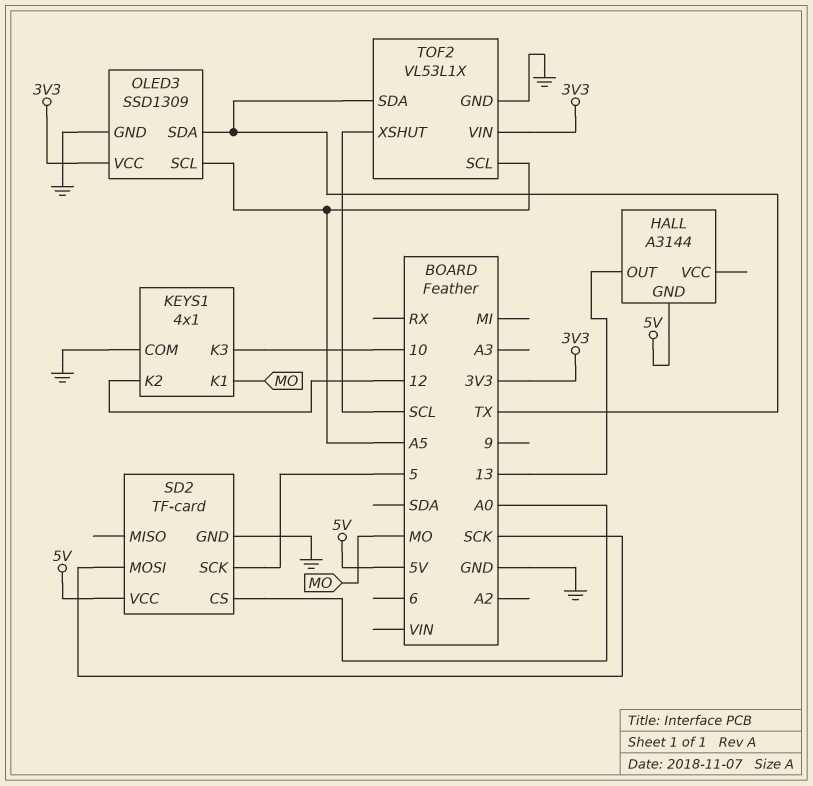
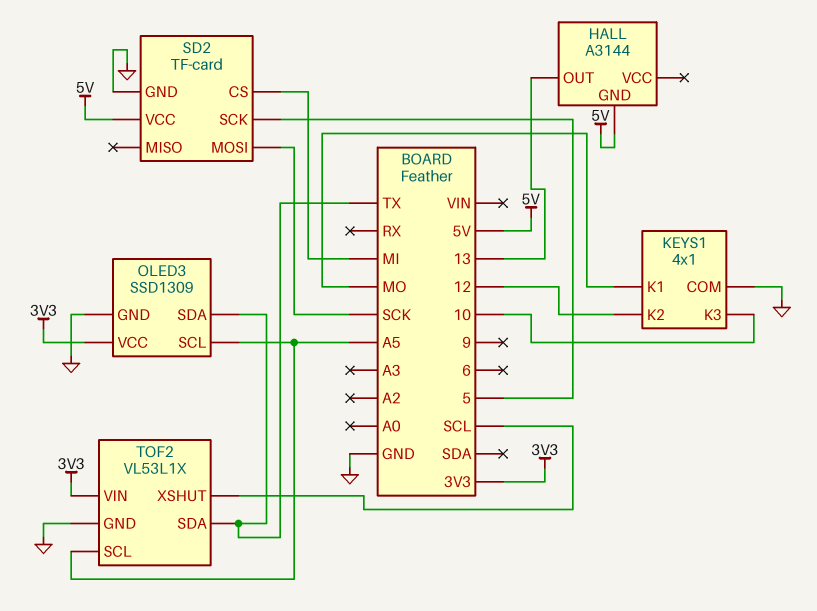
SD2 pin CS: A0 -> MI

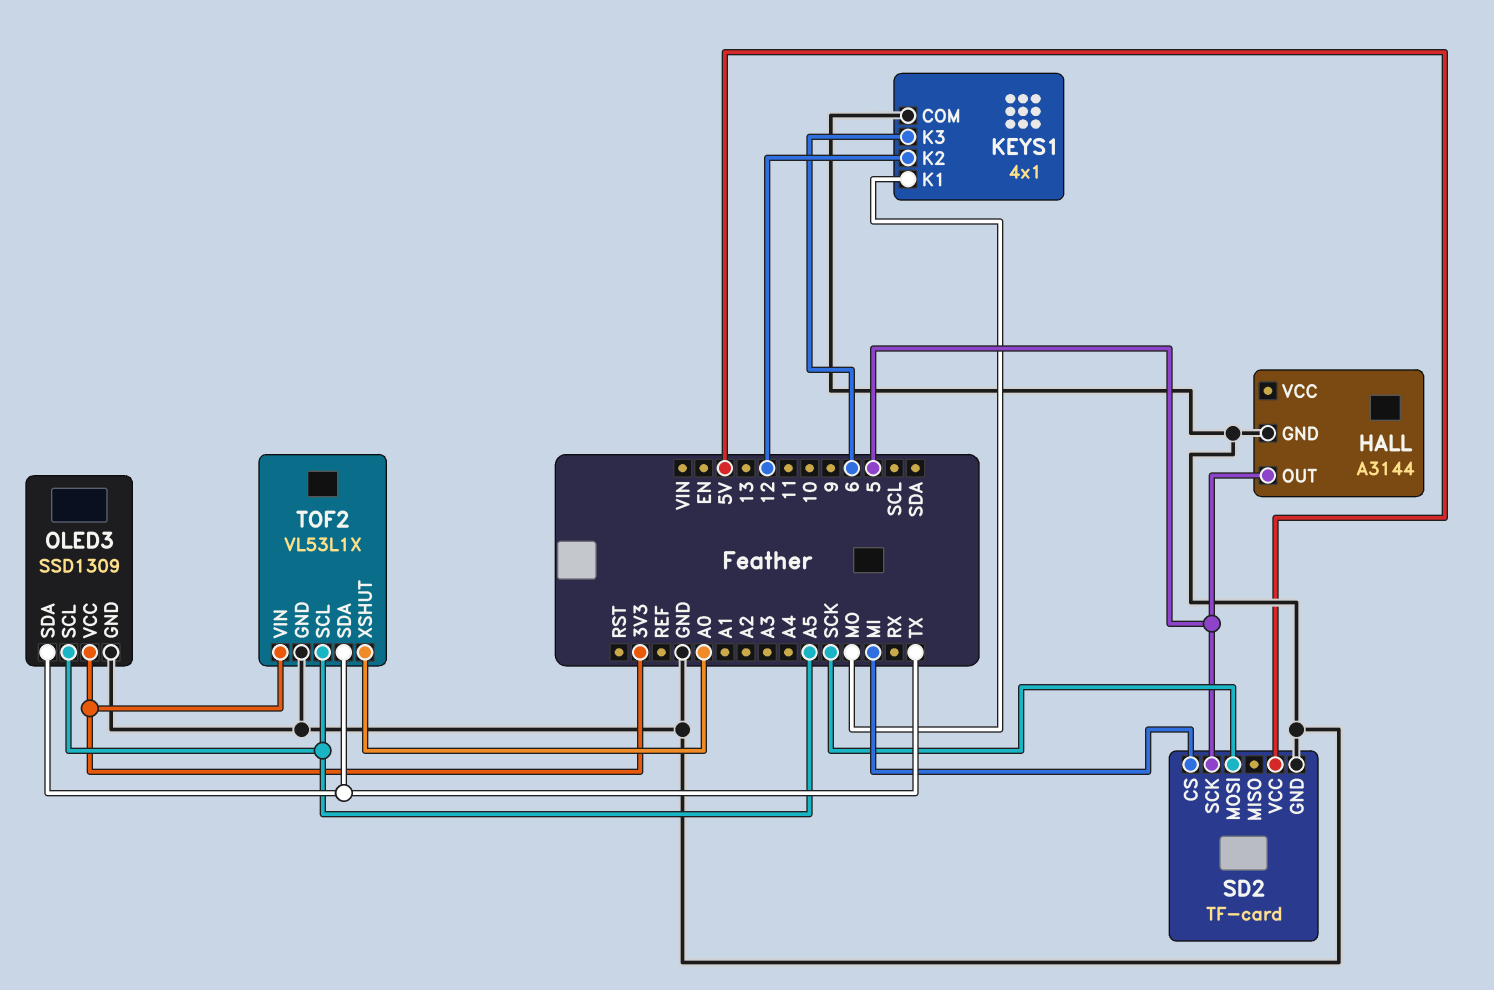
HALL pin GND: 5V -> GND
HALL pin OUT: 13 -> 5
KEYS1 pin K3: 10 -> 6
TOF2 pin XSHUT: SCL -> A0

